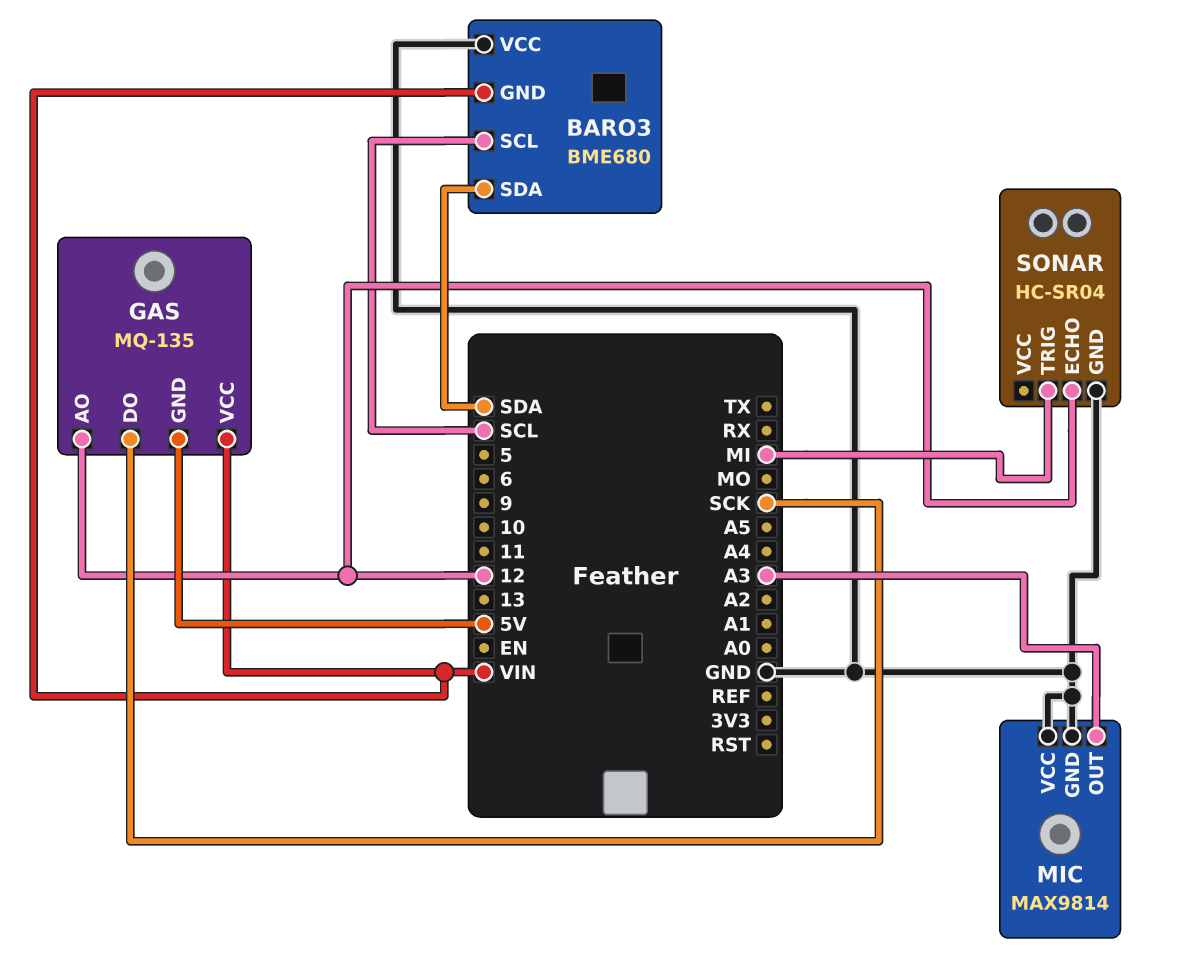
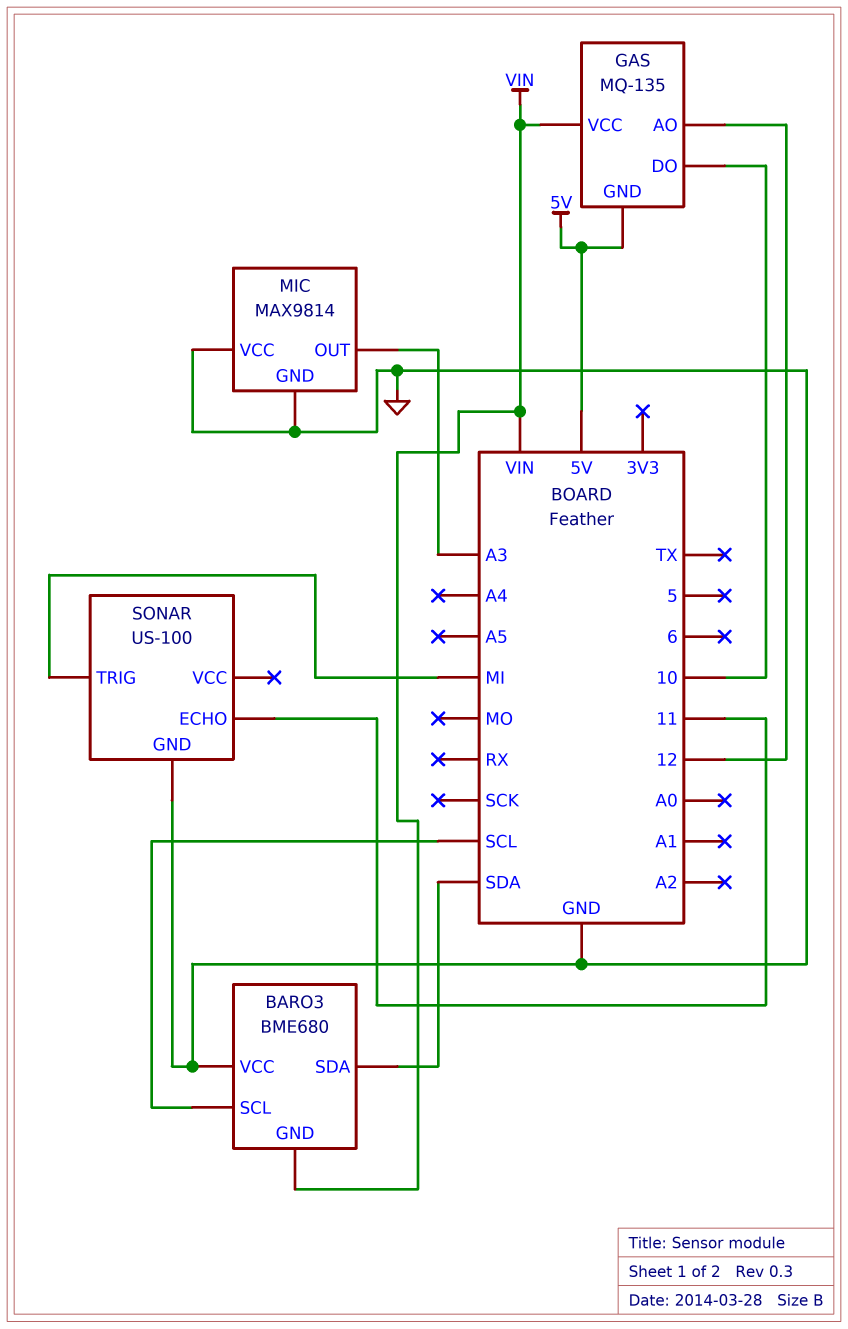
GAS pin DO: SCK -> 10
SONAR: HC-SR04 -> US-100
SONAR pin ECHO: 12 -> 11

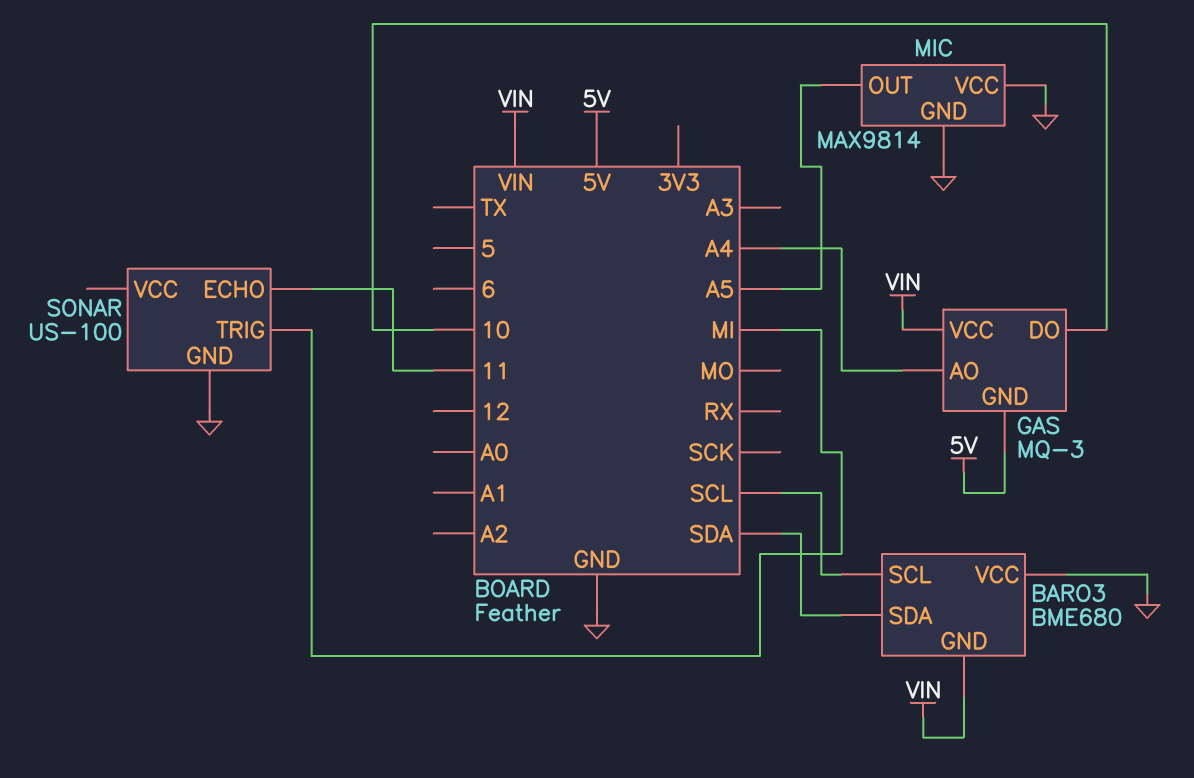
GAS: MQ-135 -> MQ-3
GAS pin AO: 12 -> A4
MIC pin OUT: A3 -> A5

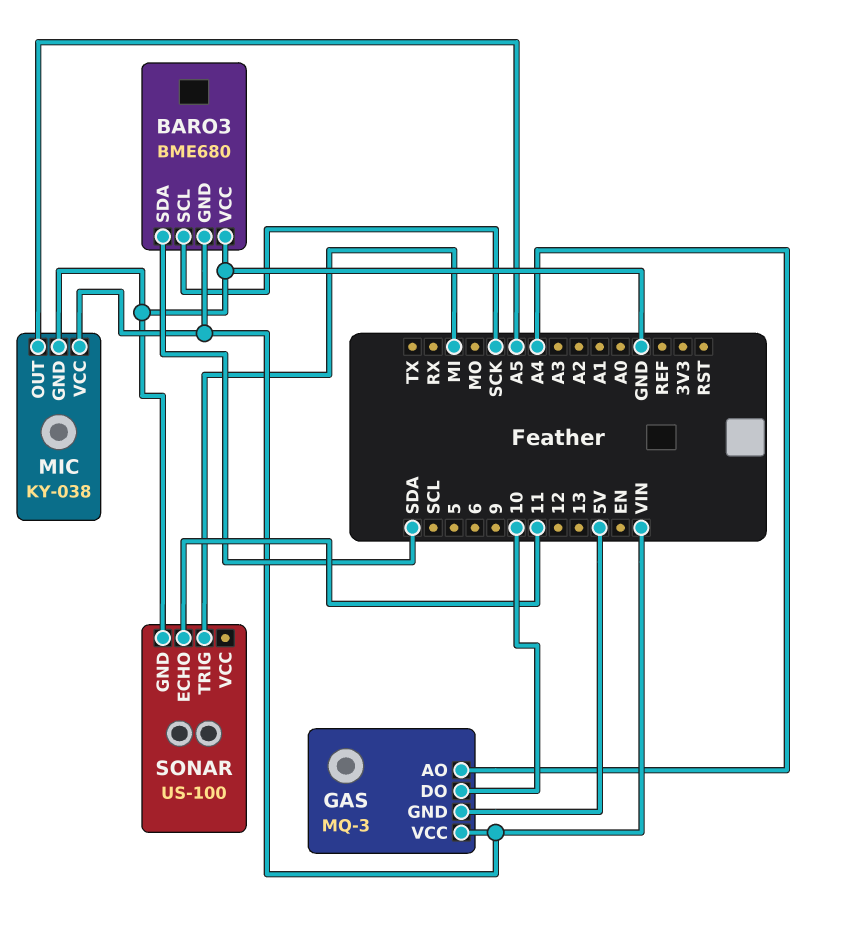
BARO3 pin SCL: SCL -> SCK
MIC: MAX9814 -> KY-038
MIC pin VCC: GND -> VIN

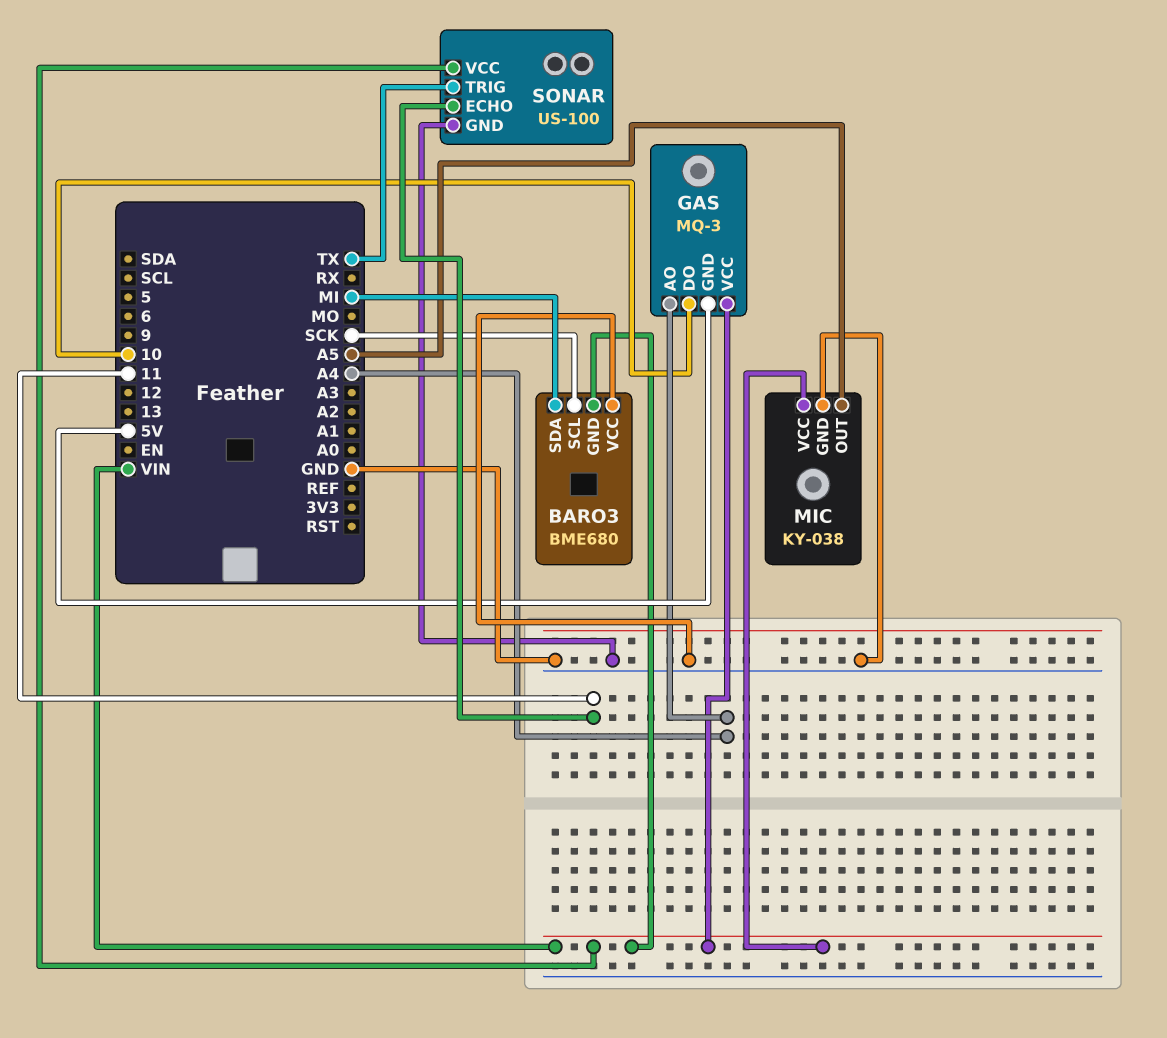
BARO3 pin SDA: SDA -> MI
SONAR pin TRIG: MI -> TX
SONAR pin VCC: none -> VIN

